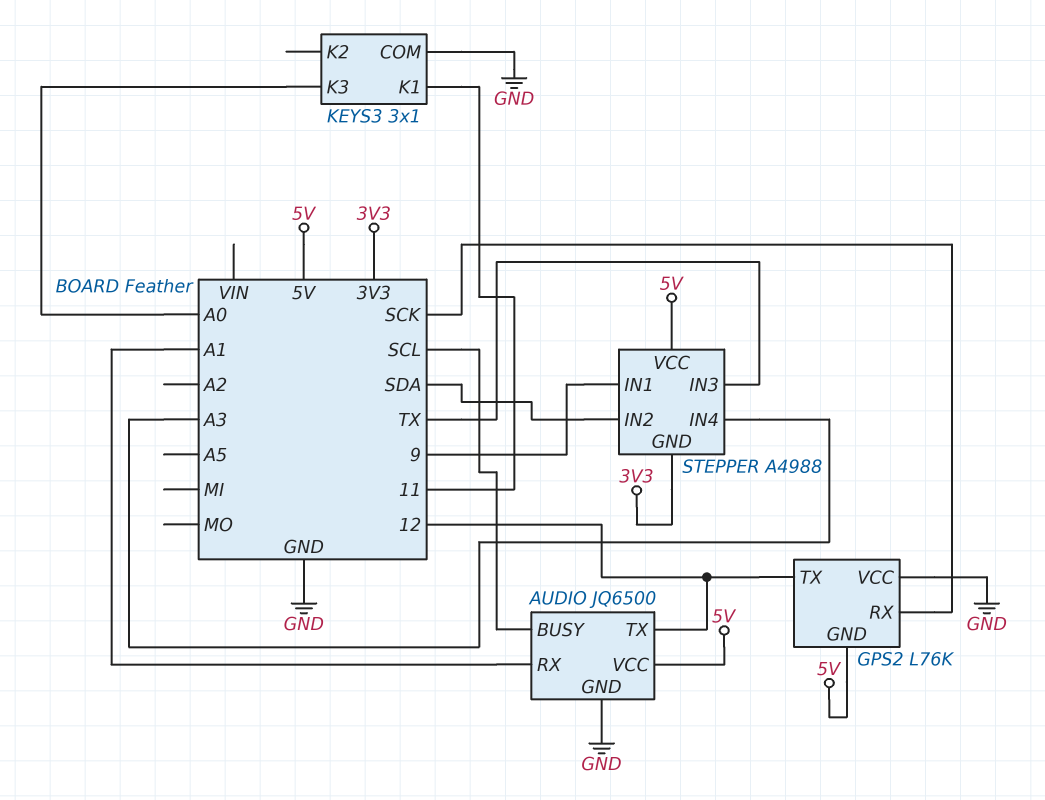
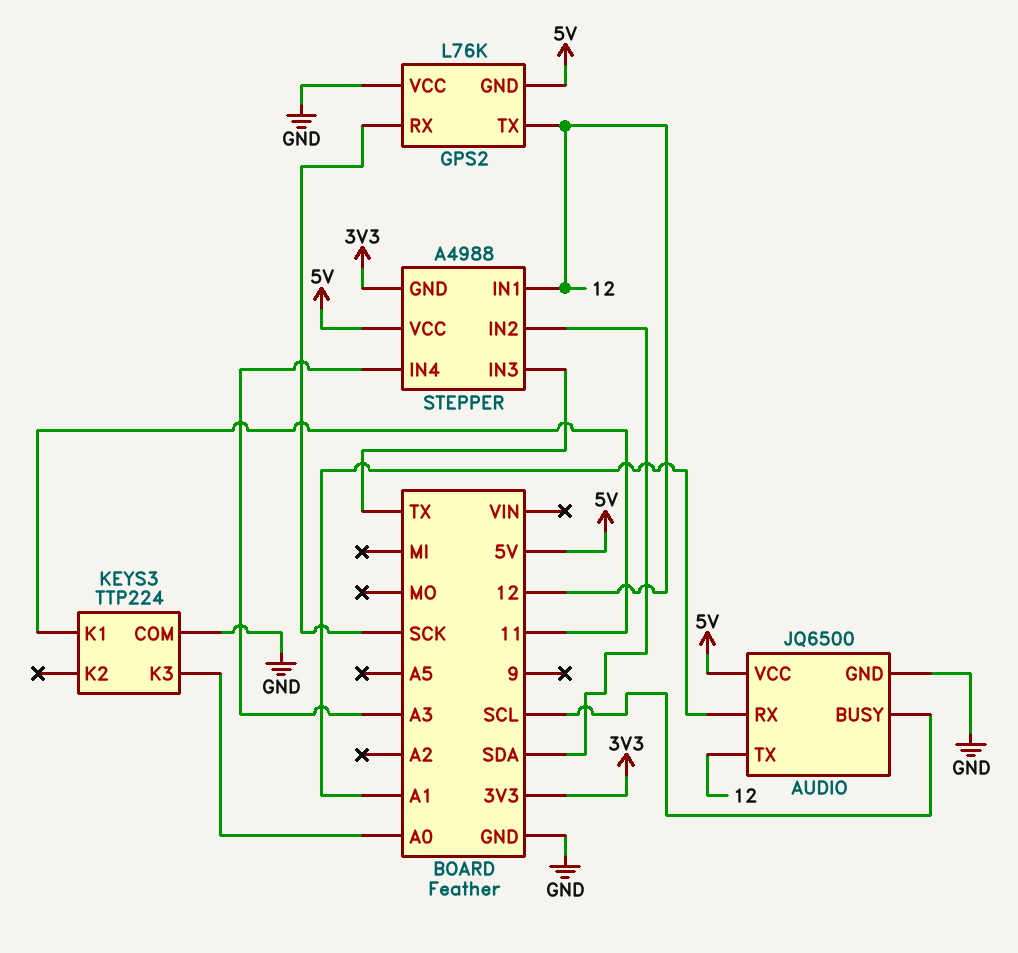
KEYS3: 3x1 -> TTP224
STEPPER pin IN1: 9 -> 12

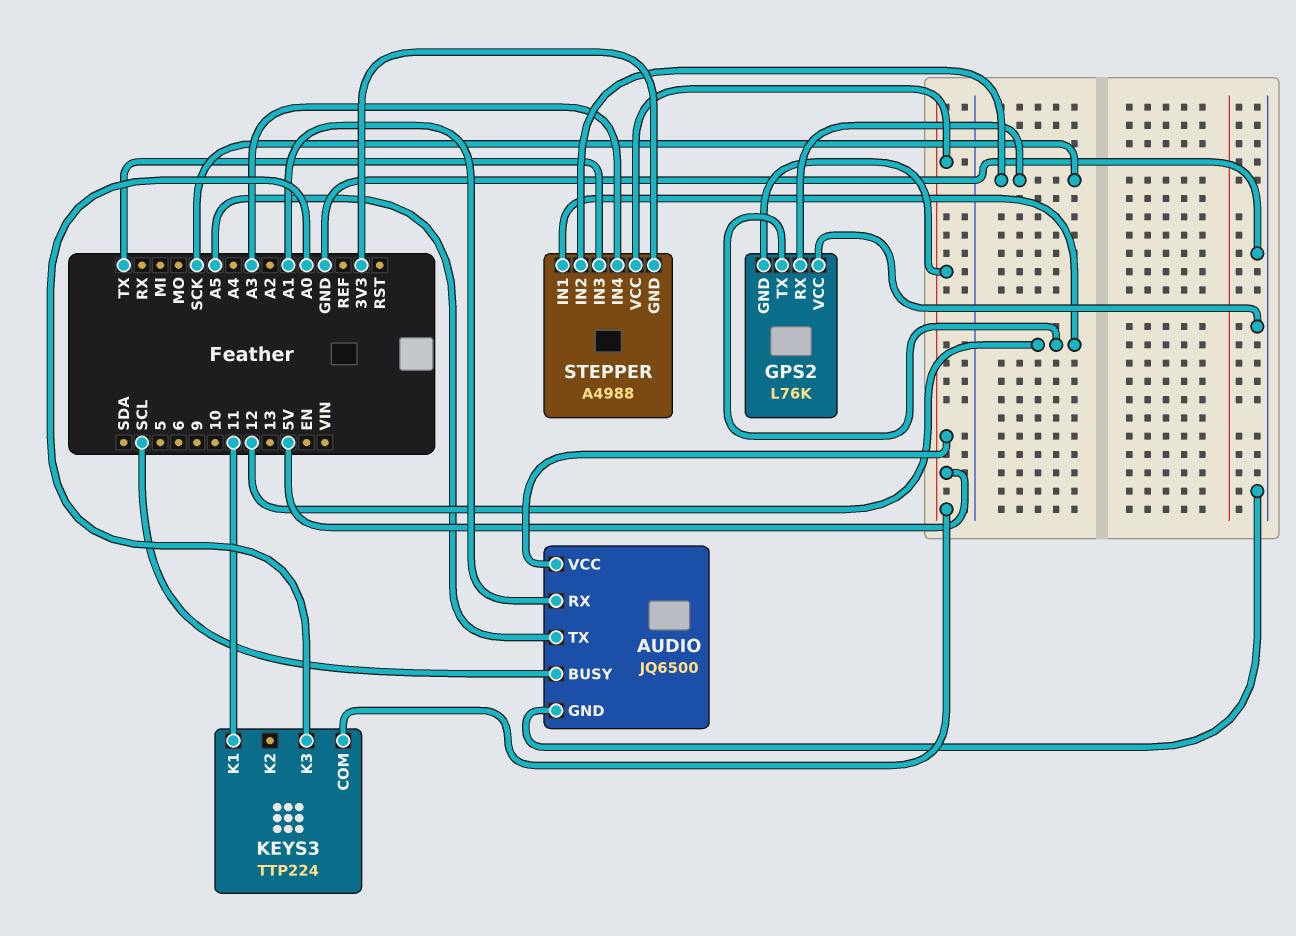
AUDIO pin TX: 12 -> A5
KEYS3 pin COM: GND -> 5V
STEPPER pin IN2: SDA -> SCK

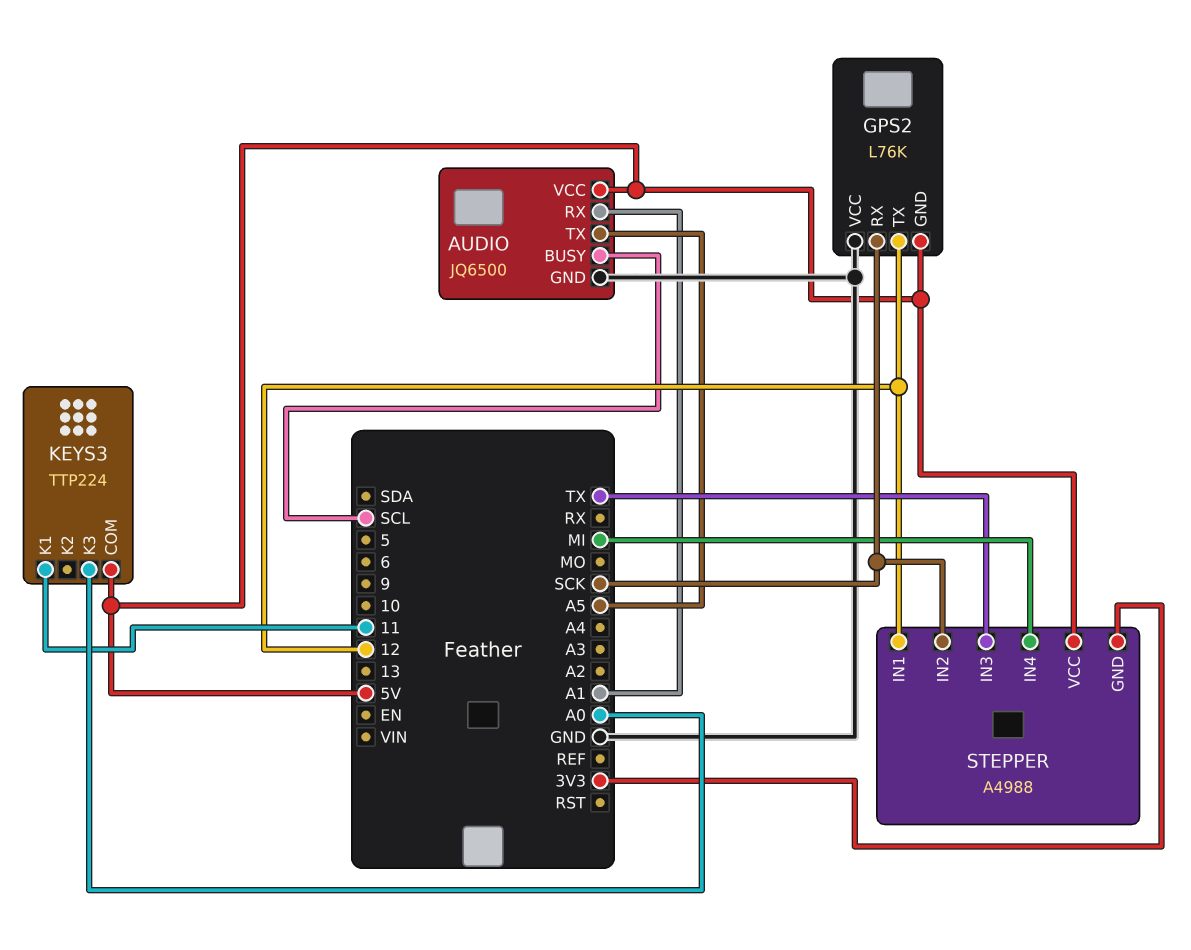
STEPPER pin IN4: A3 -> MI

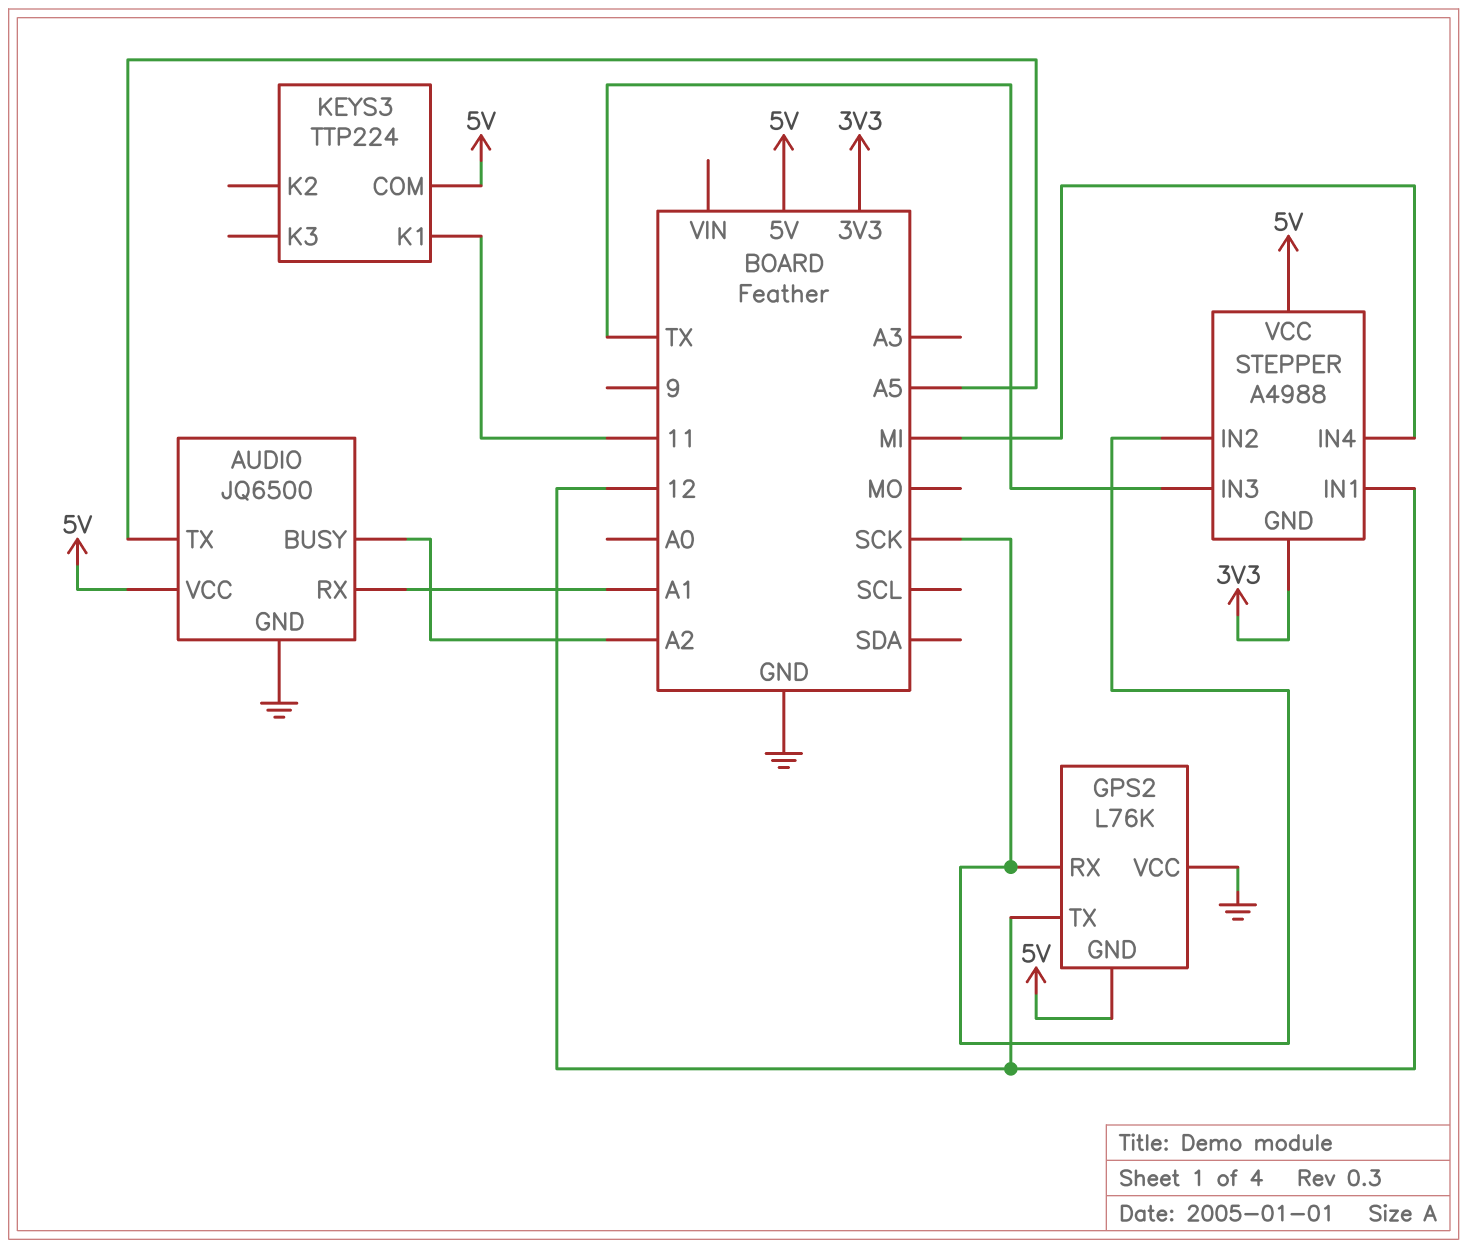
AUDIO pin BUSY: SCL -> A2
KEYS3 pin K3: A0 -> none

